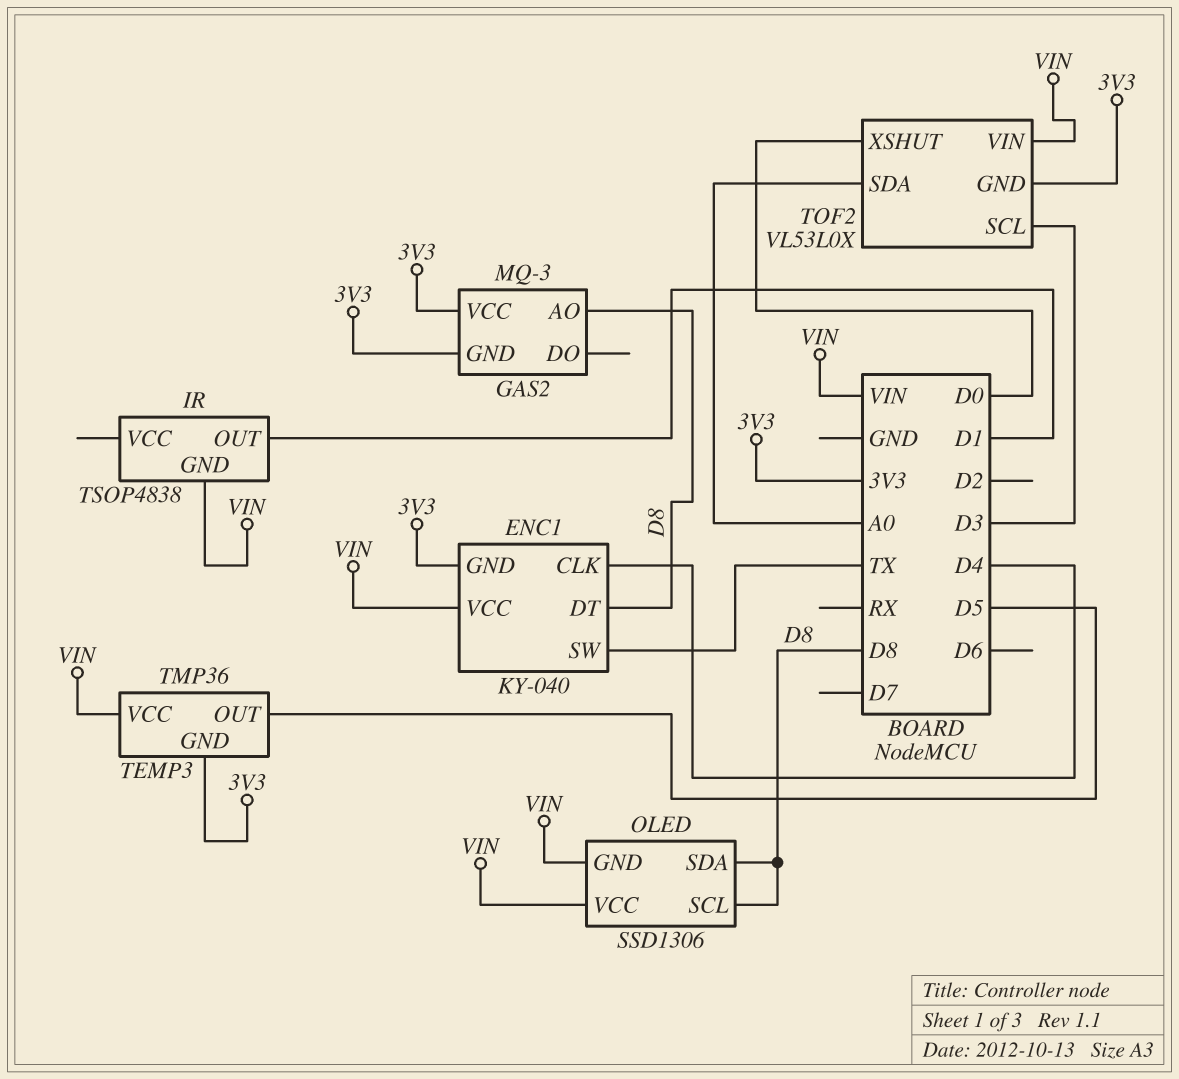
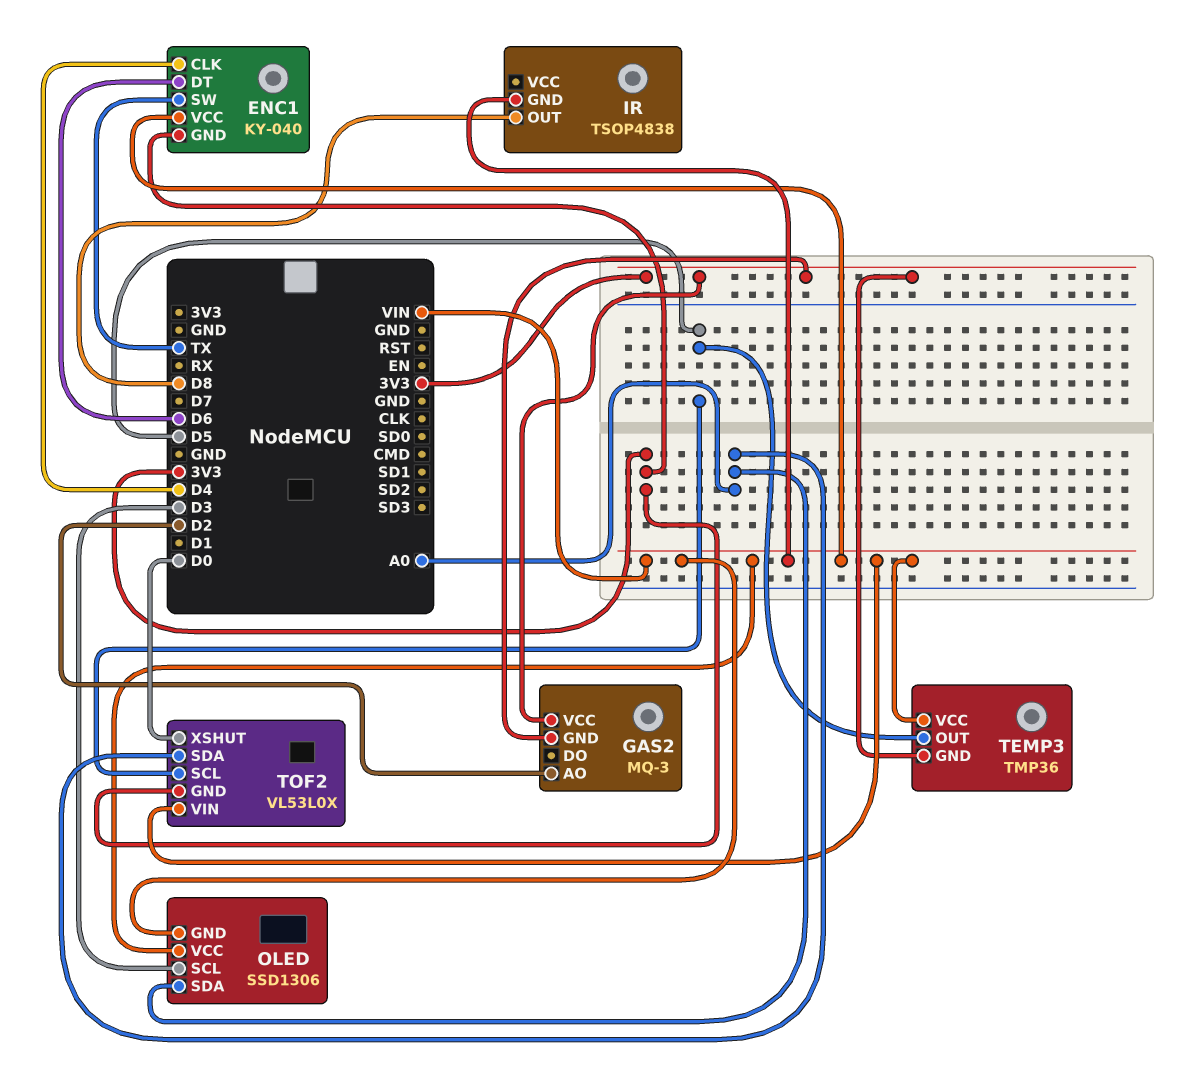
ENC1 pin DT: D8 -> D6
GAS2 pin AO: D8 -> D2
IR pin OUT: D1 -> D8
OLED pin SCL: D8 -> D3
OLED pin SDA: D8 -> A0
TOF2 pin SCL: D3 -> D5

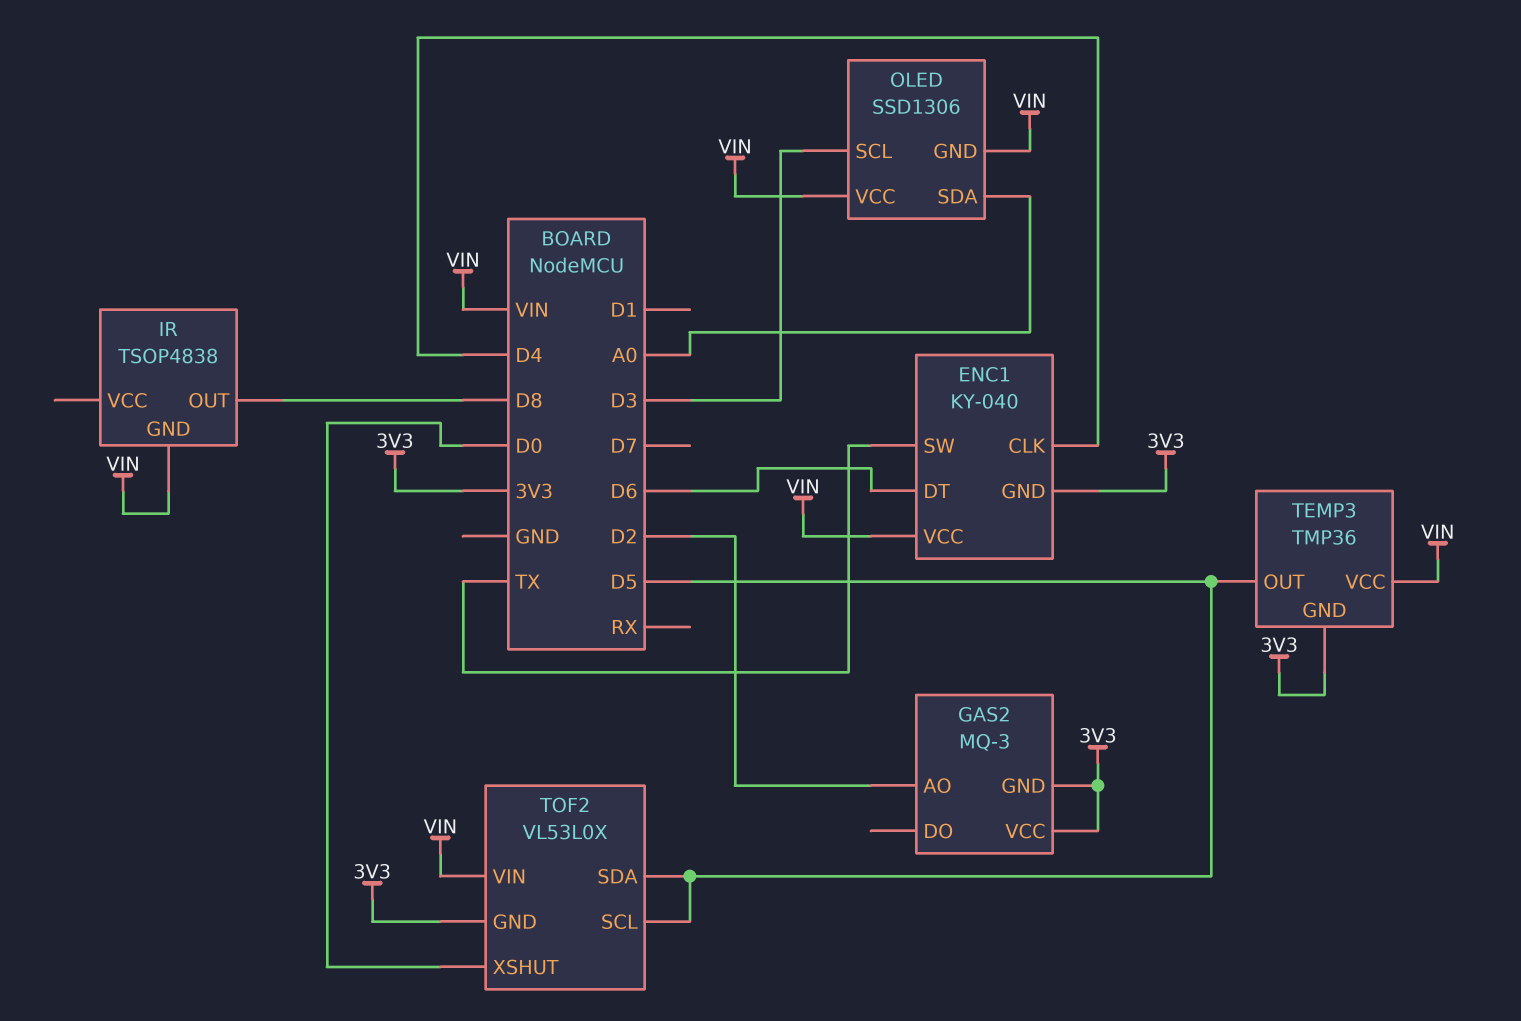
TOF2 pin SDA: A0 -> D5

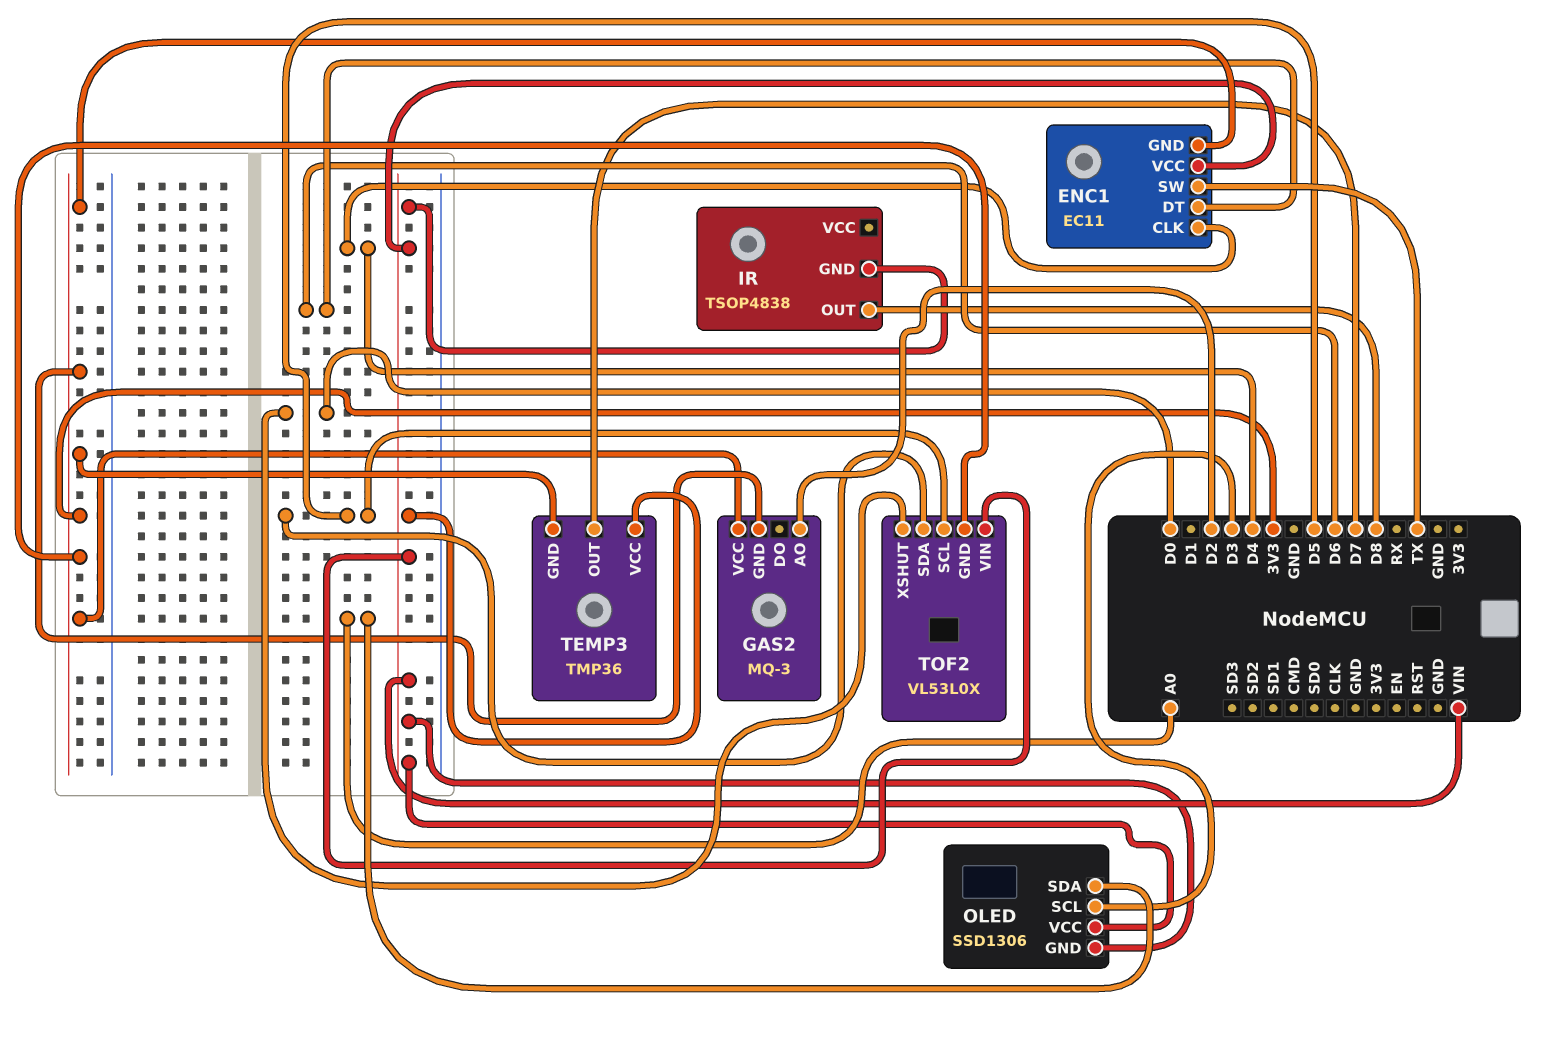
ENC1: KY-040 -> EC11
TEMP3 pin OUT: D5 -> D7

